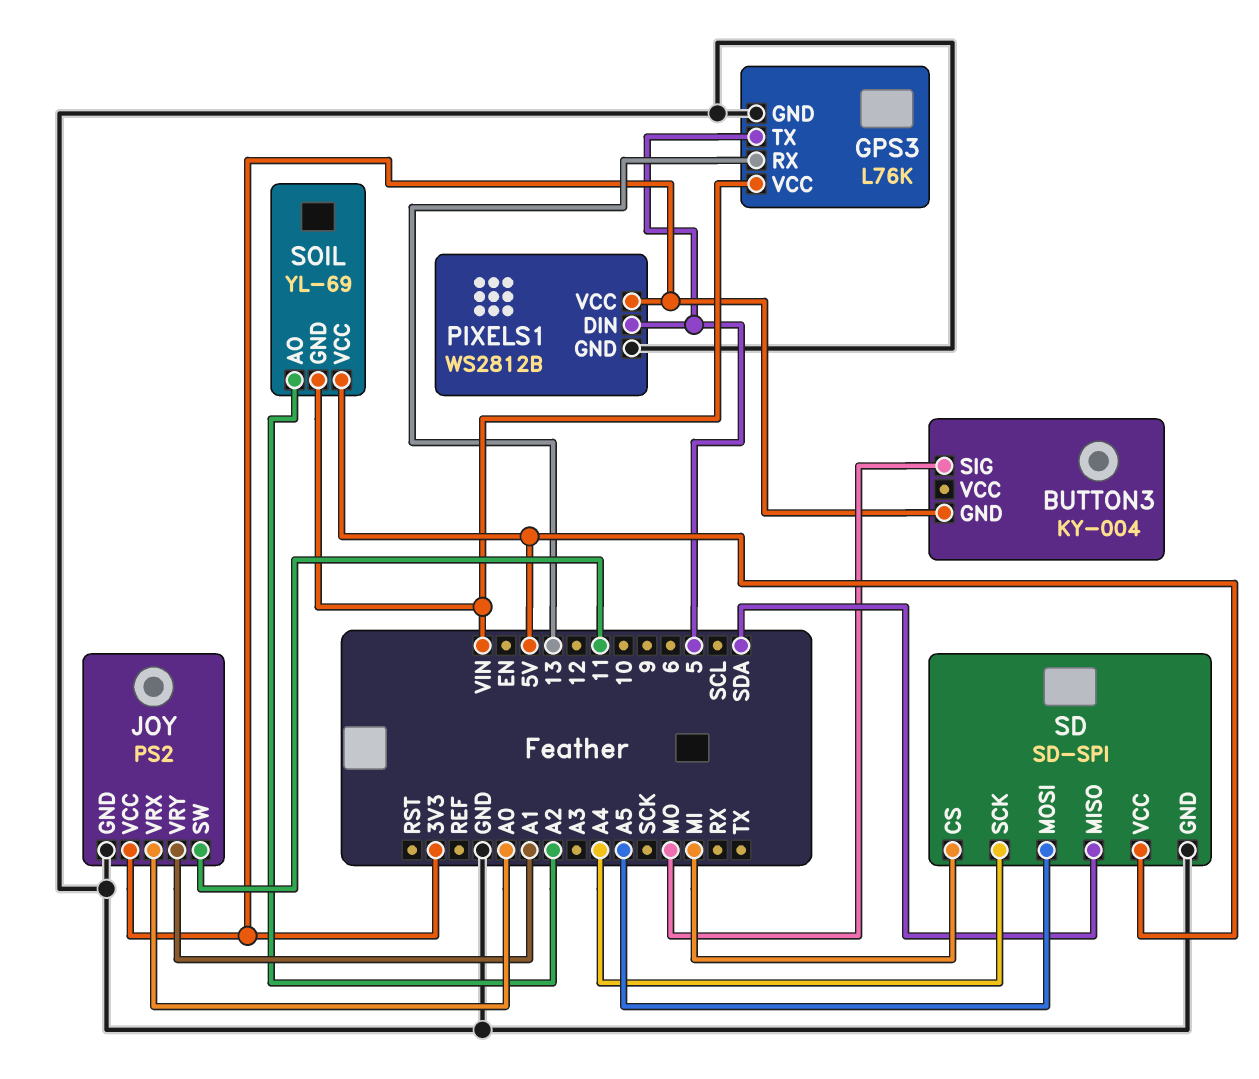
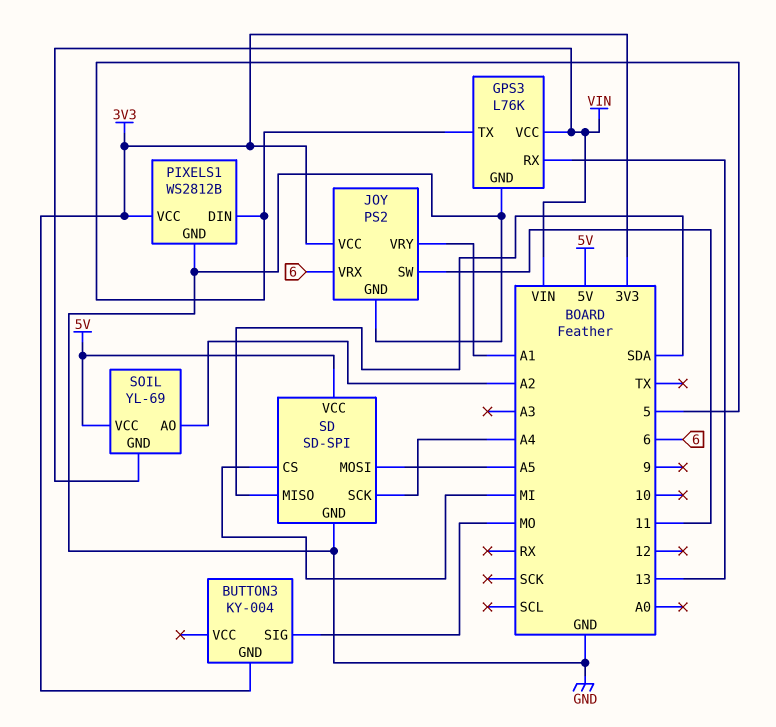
JOY pin VRX: A0 -> 6

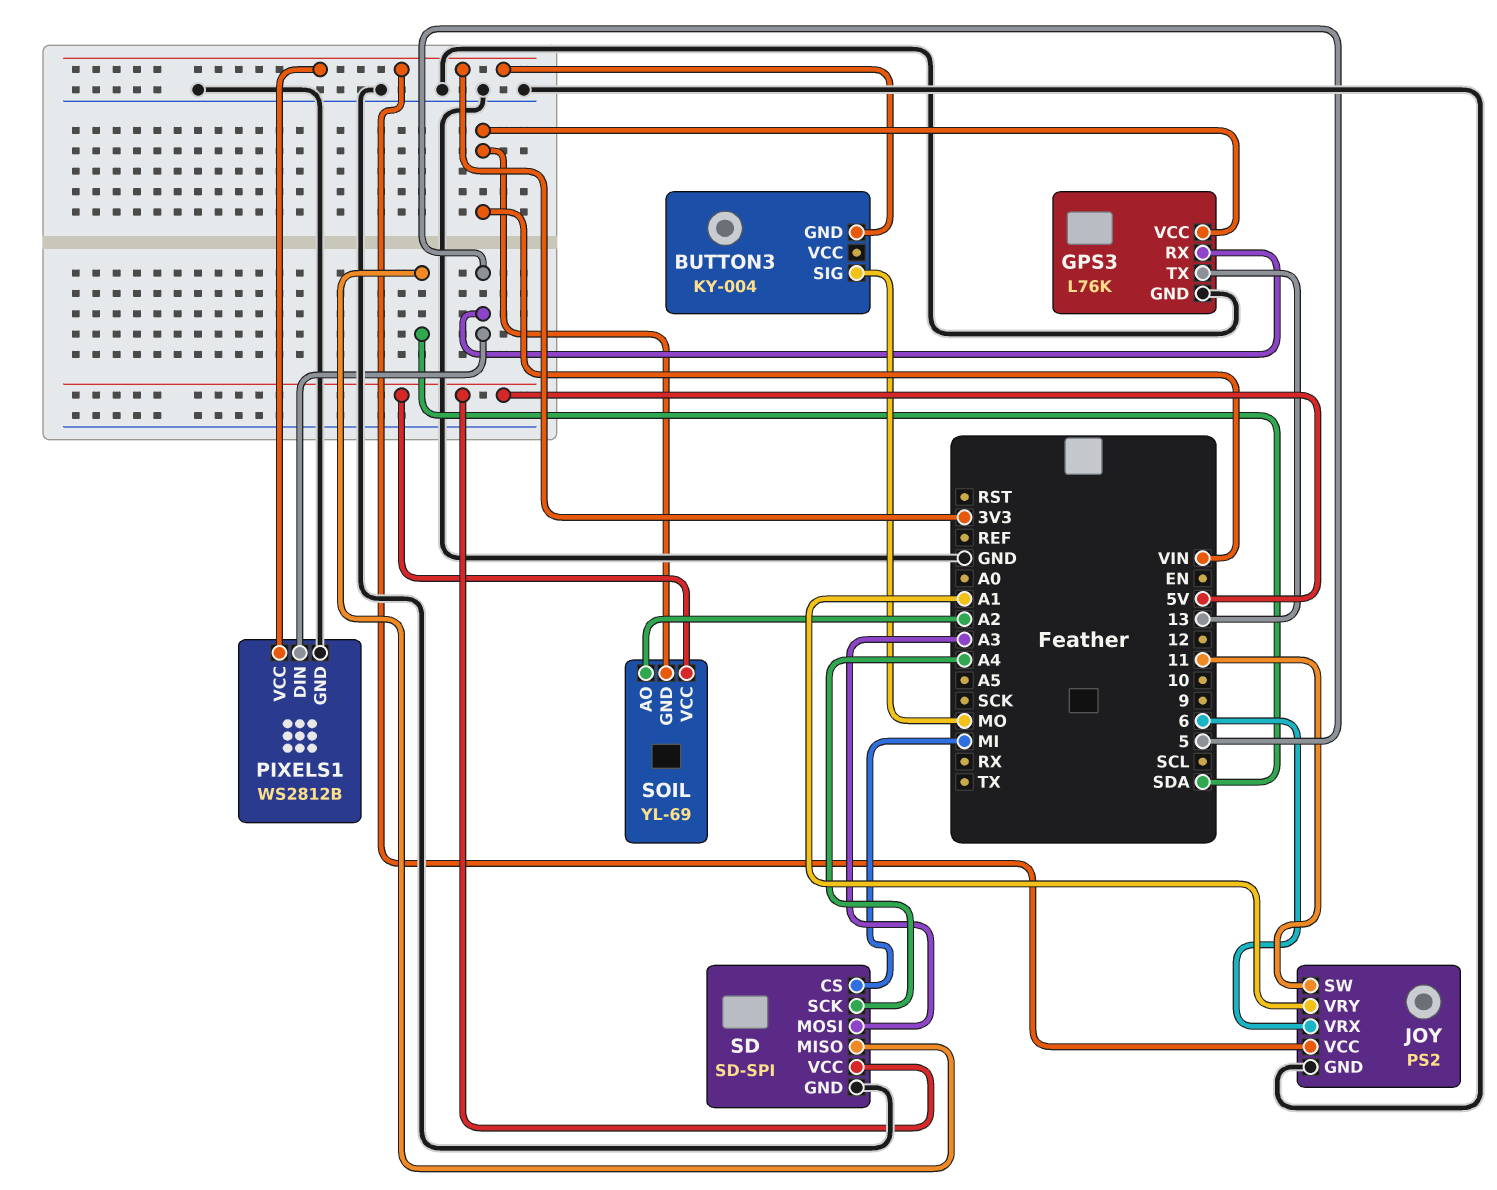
GPS3 pin RX: 13 -> 5
GPS3 pin TX: 5 -> 13
SD pin MOSI: A5 -> A3

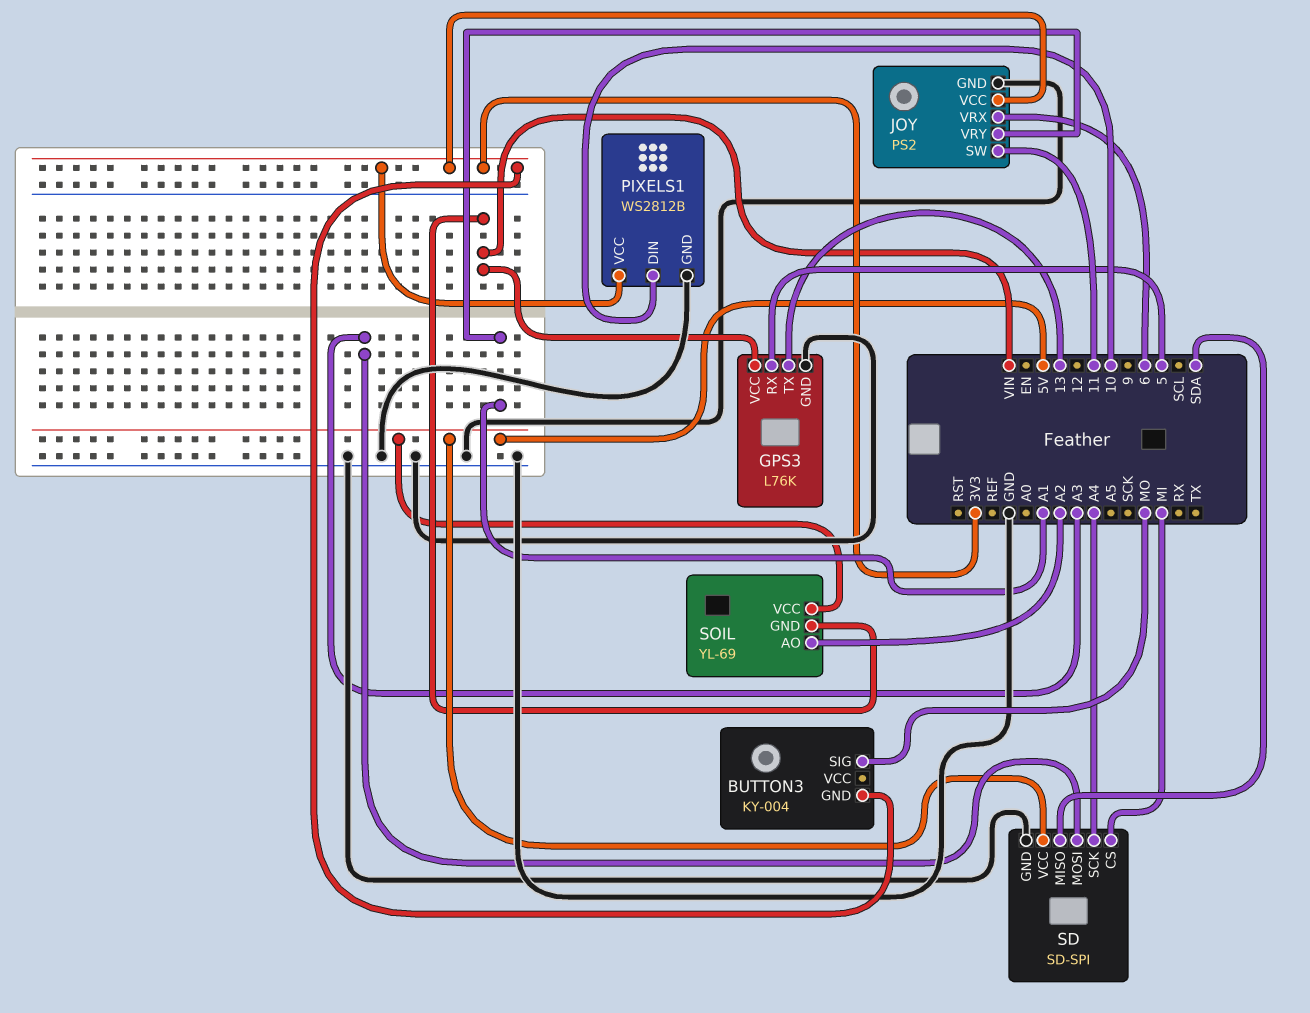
PIXELS1 pin DIN: 5 -> 10

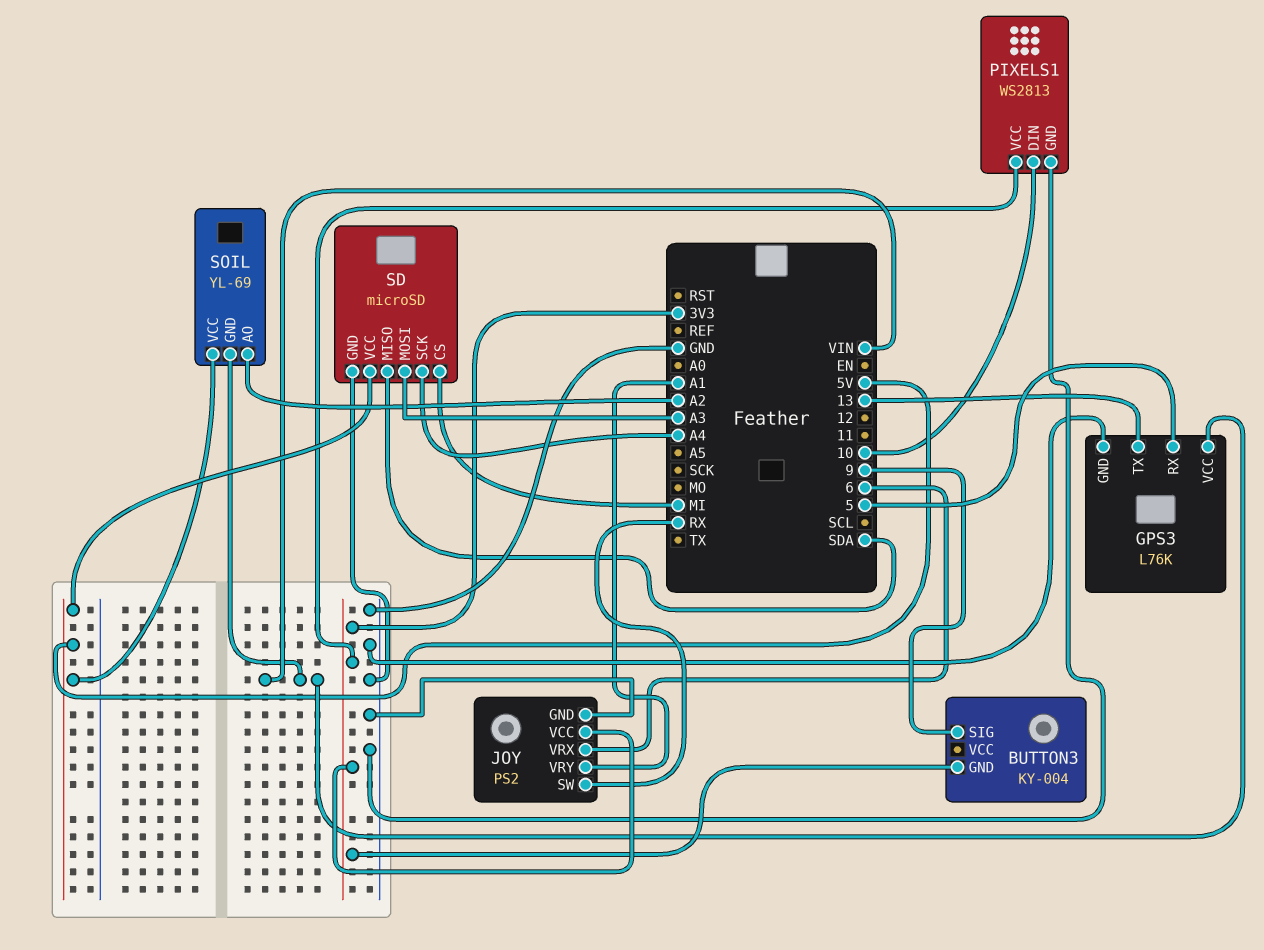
BUTTON3 pin SIG: MO -> 9
JOY pin SW: 11 -> RX
PIXELS1: WS2812B -> WS2813
SD: SD-SPI -> microSD

